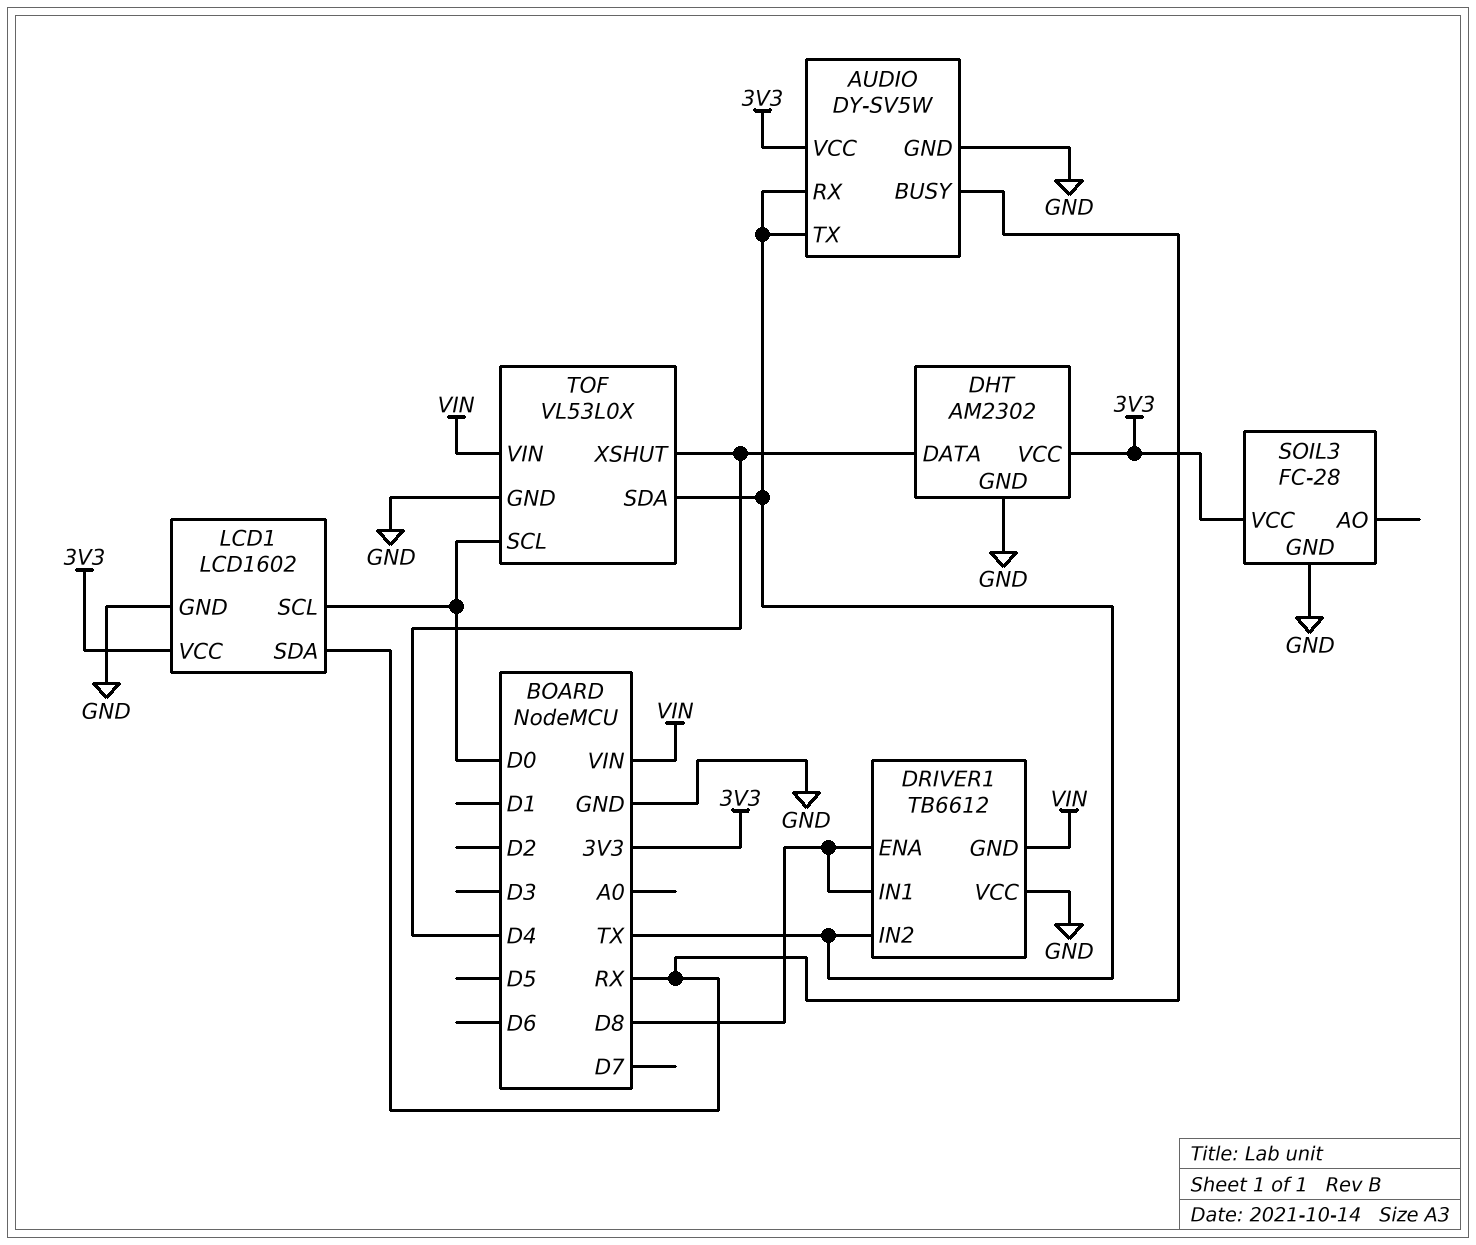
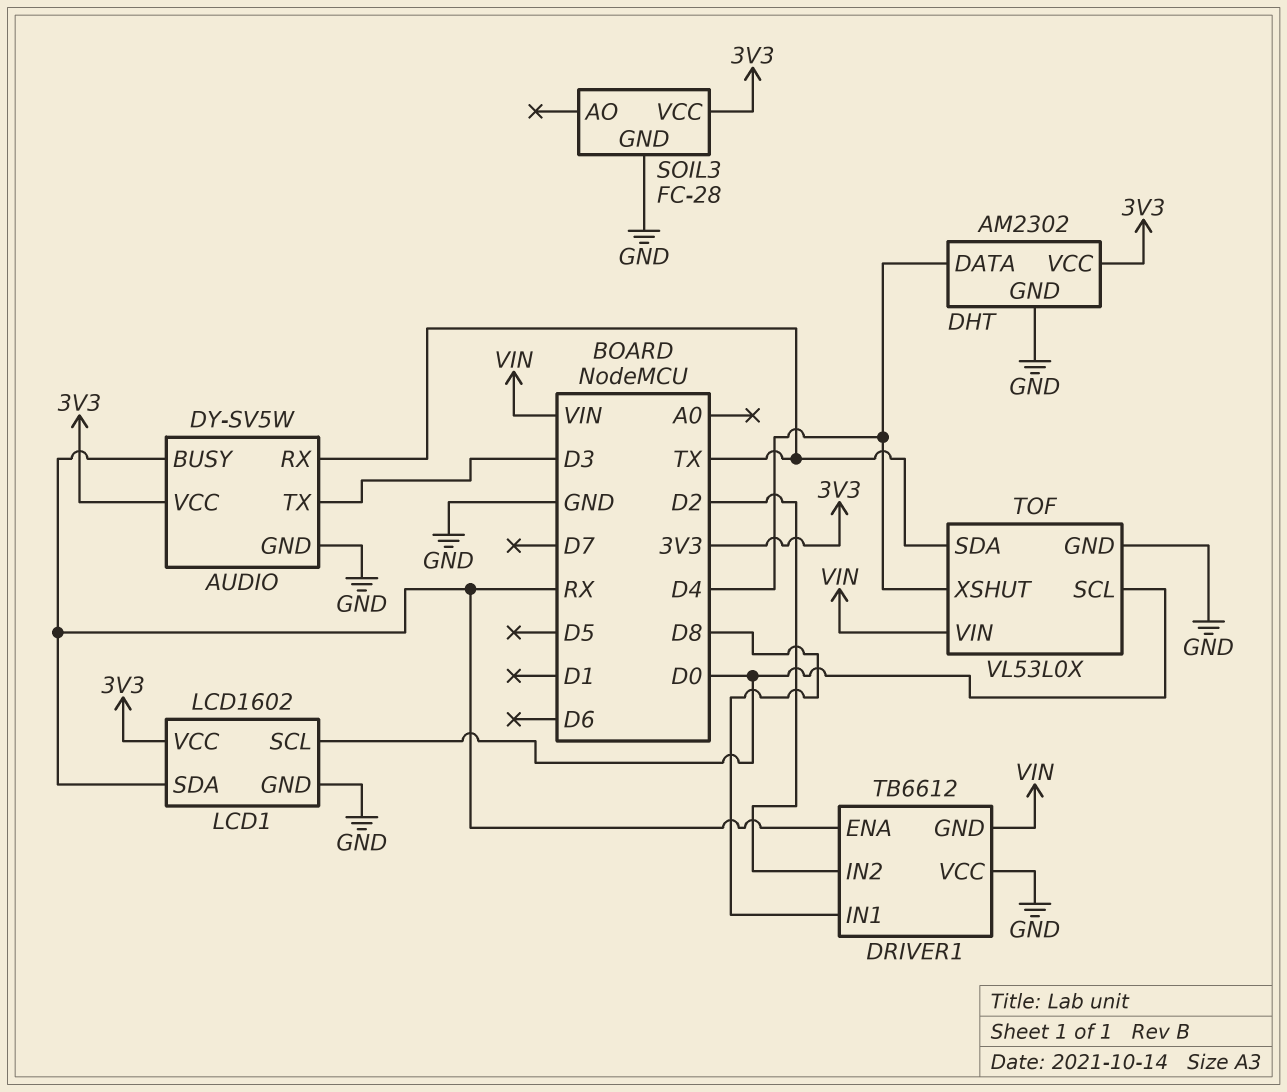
AUDIO pin TX: TX -> D3
DRIVER1 pin ENA: D8 -> RX
DRIVER1 pin IN2: TX -> D2

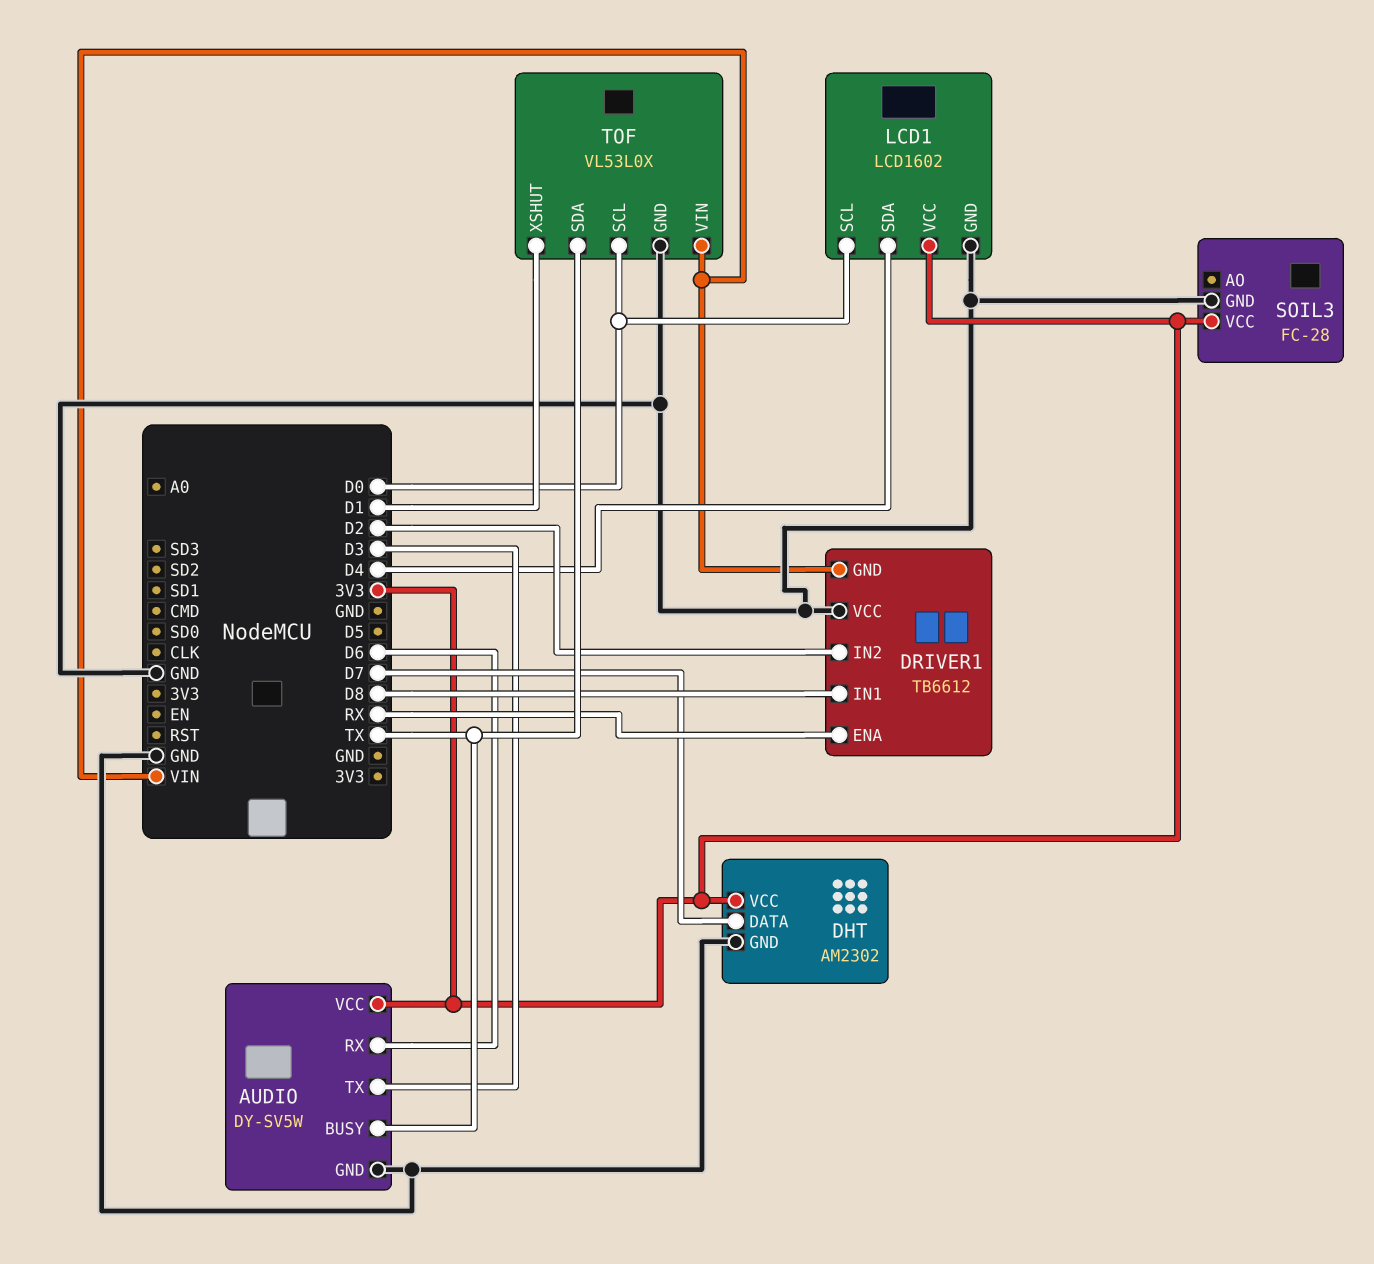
AUDIO pin BUSY: RX -> TX
AUDIO pin RX: TX -> D6
DHT pin DATA: D4 -> D7
LCD1 pin SDA: RX -> D4
TOF pin XSHUT: D4 -> D1

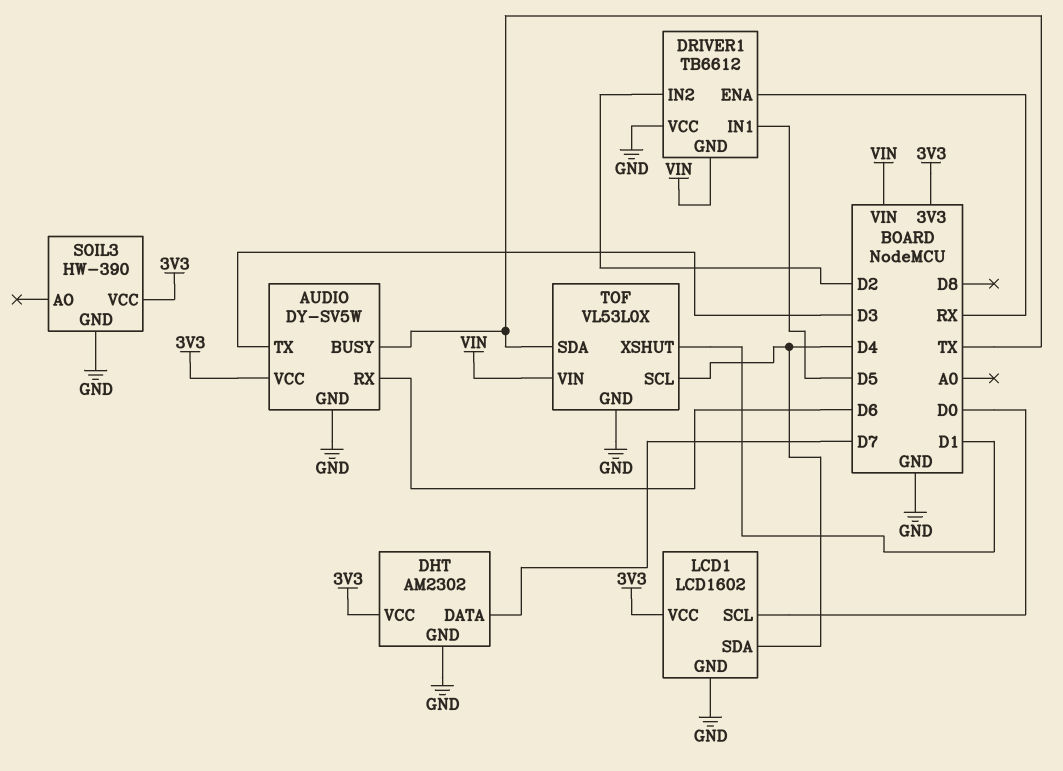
DRIVER1 pin IN1: D8 -> D5
SOIL3: FC-28 -> HW-390
TOF pin SCL: D0 -> D4

